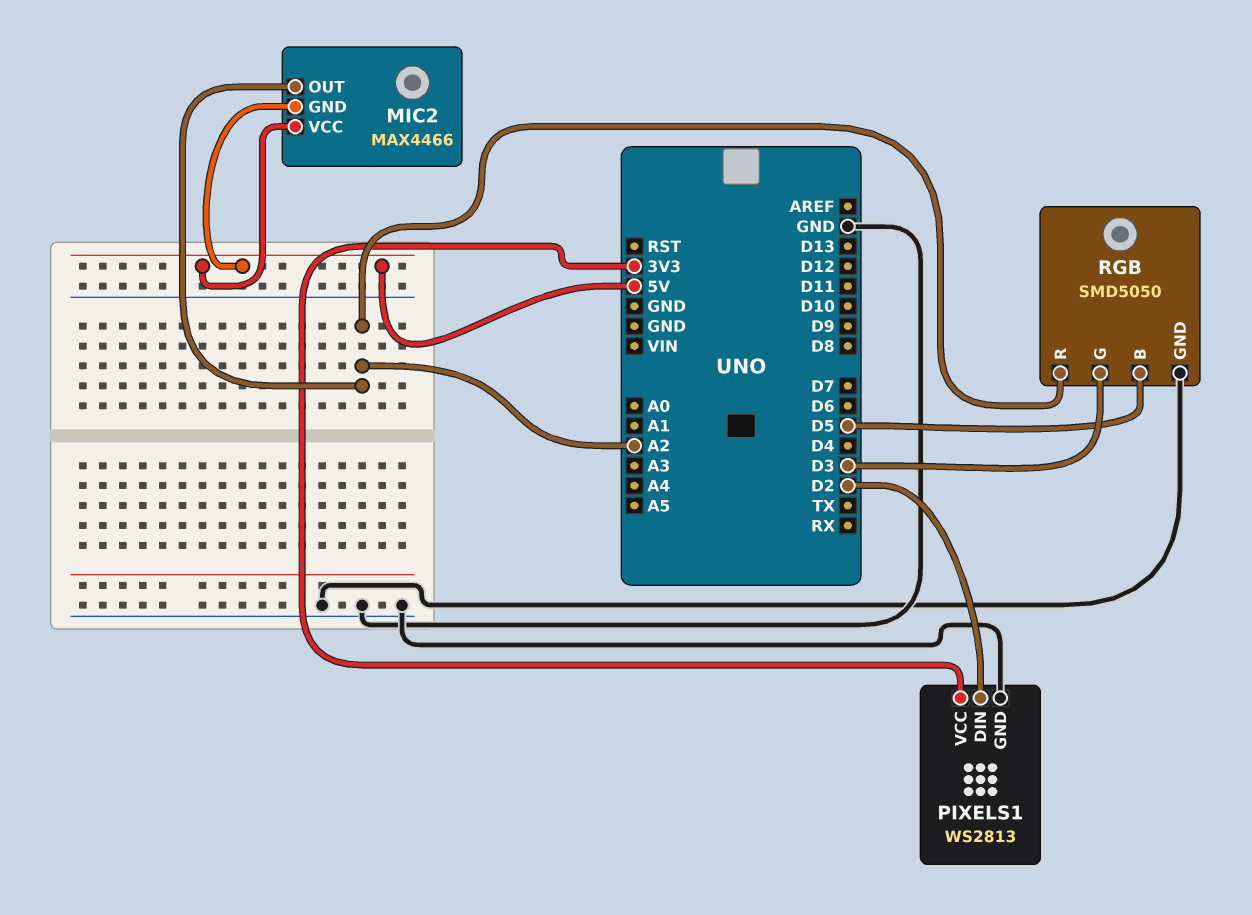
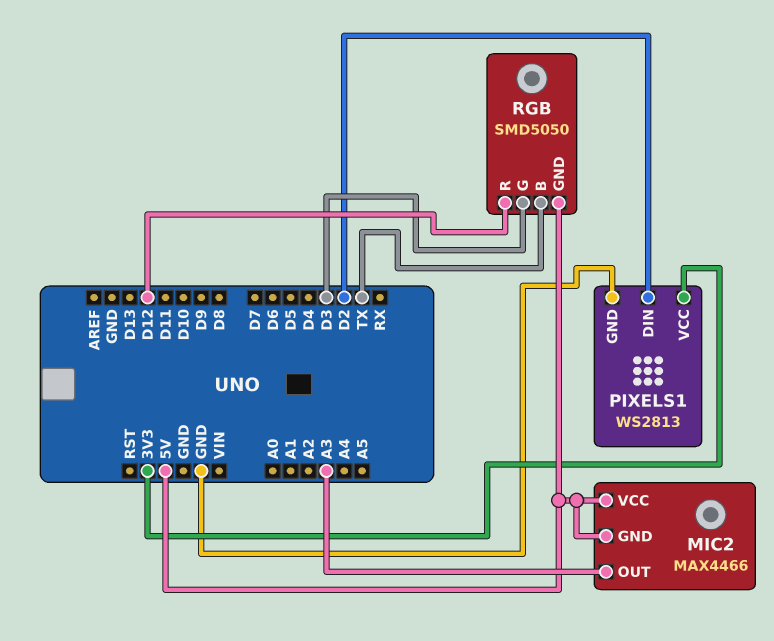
MIC2 pin OUT: A2 -> A3
RGB pin B: D5 -> TX
RGB pin GND: GND -> 5V
RGB pin R: A2 -> D12

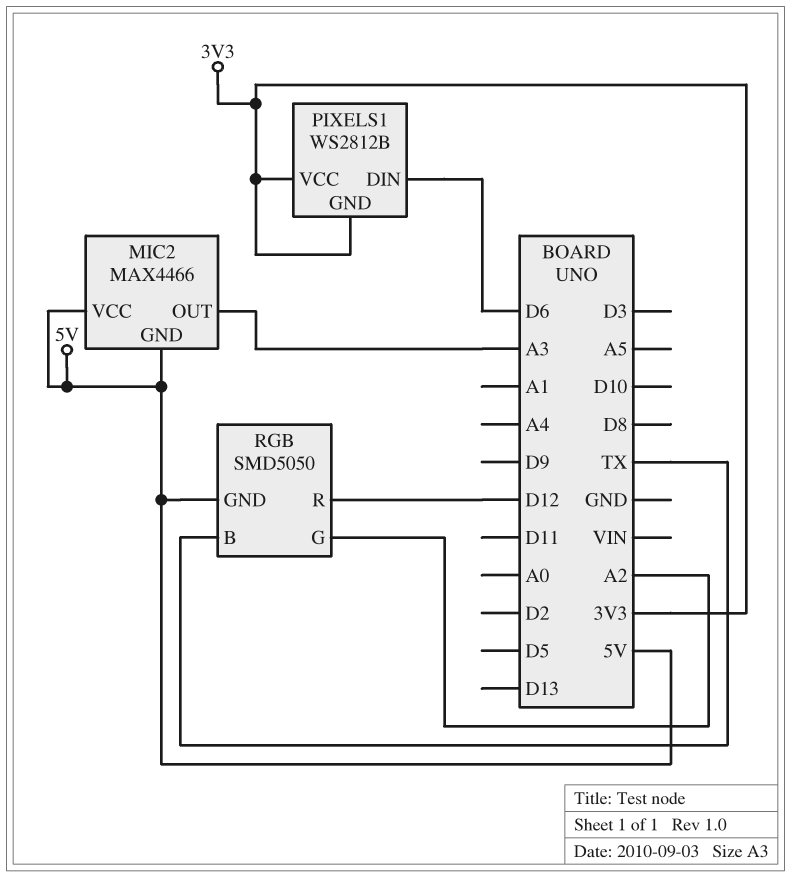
PIXELS1: WS2813 -> WS2812B
PIXELS1 pin DIN: D2 -> D6
PIXELS1 pin GND: GND -> 3V3
RGB pin G: D3 -> A2

